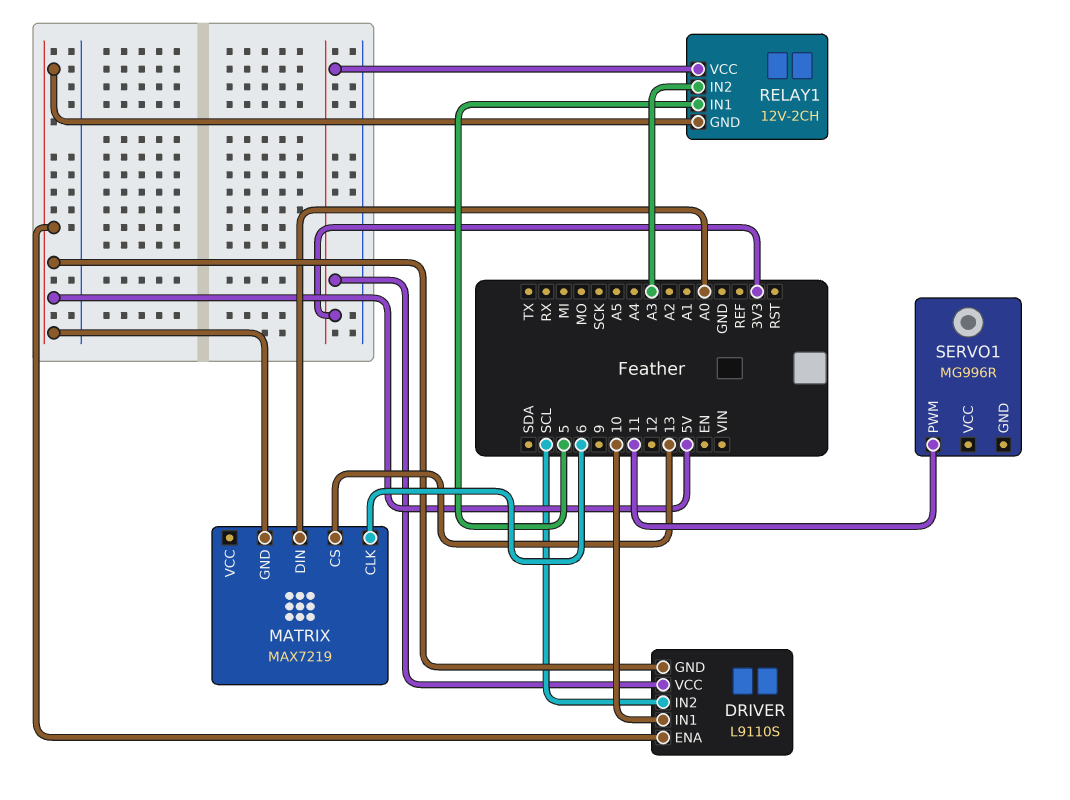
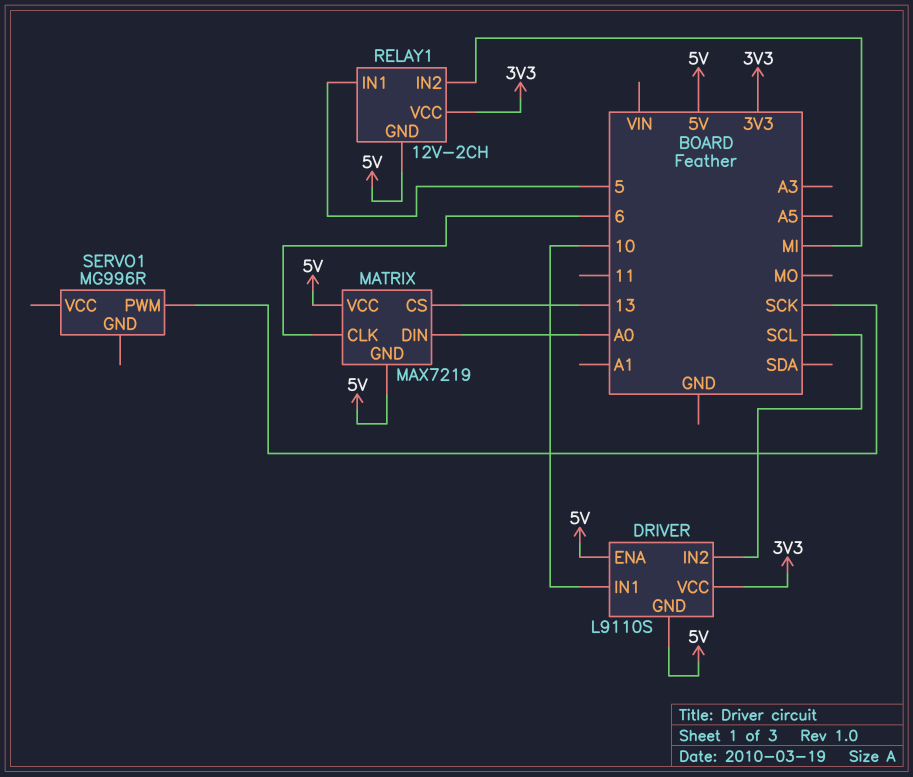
MATRIX pin VCC: none -> 5V
RELAY1 pin IN2: A3 -> MI
SERVO1 pin PWM: 11 -> SCK

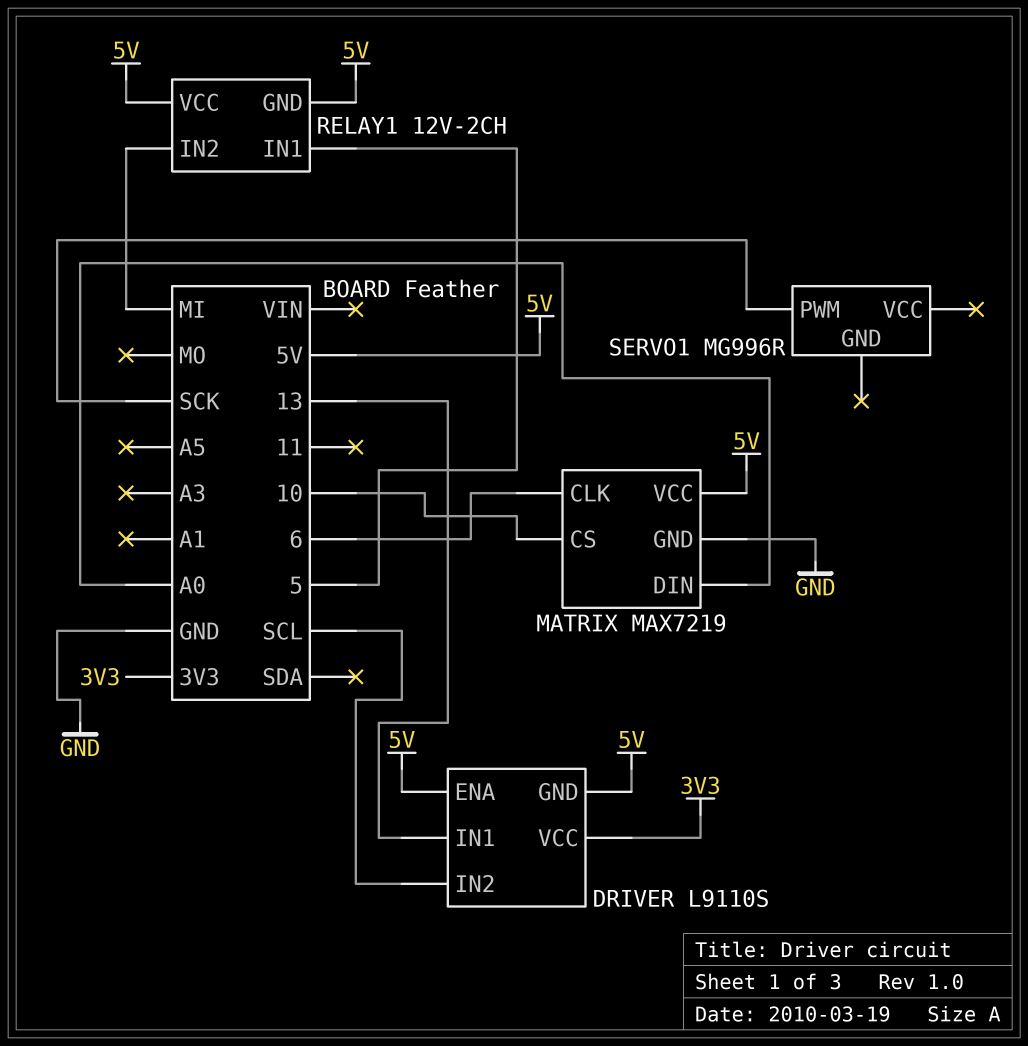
DRIVER pin IN1: 10 -> 13
MATRIX pin CS: 13 -> 10
MATRIX pin GND: 5V -> GND
RELAY1 pin VCC: 3V3 -> 5V

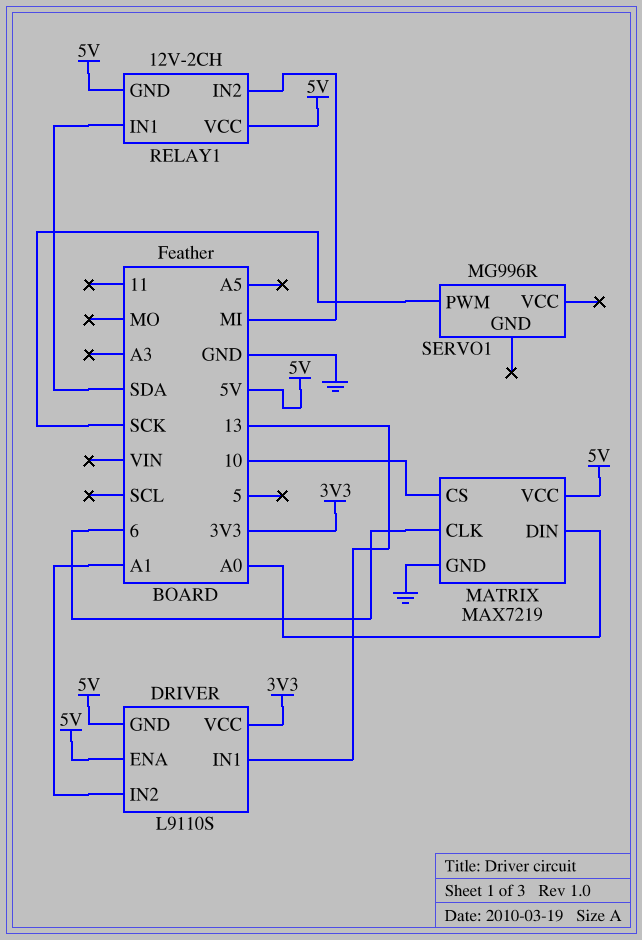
DRIVER pin IN2: SCL -> A1
RELAY1 pin IN1: 5 -> SDA

